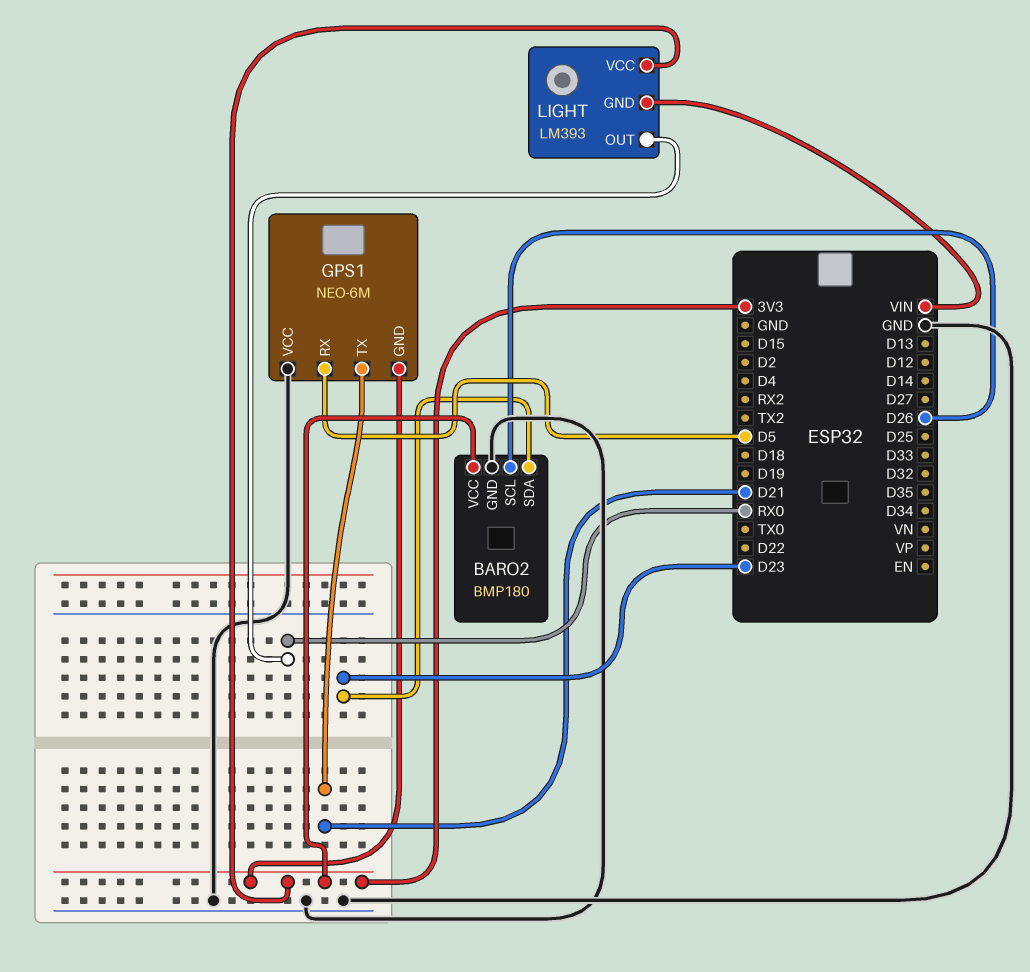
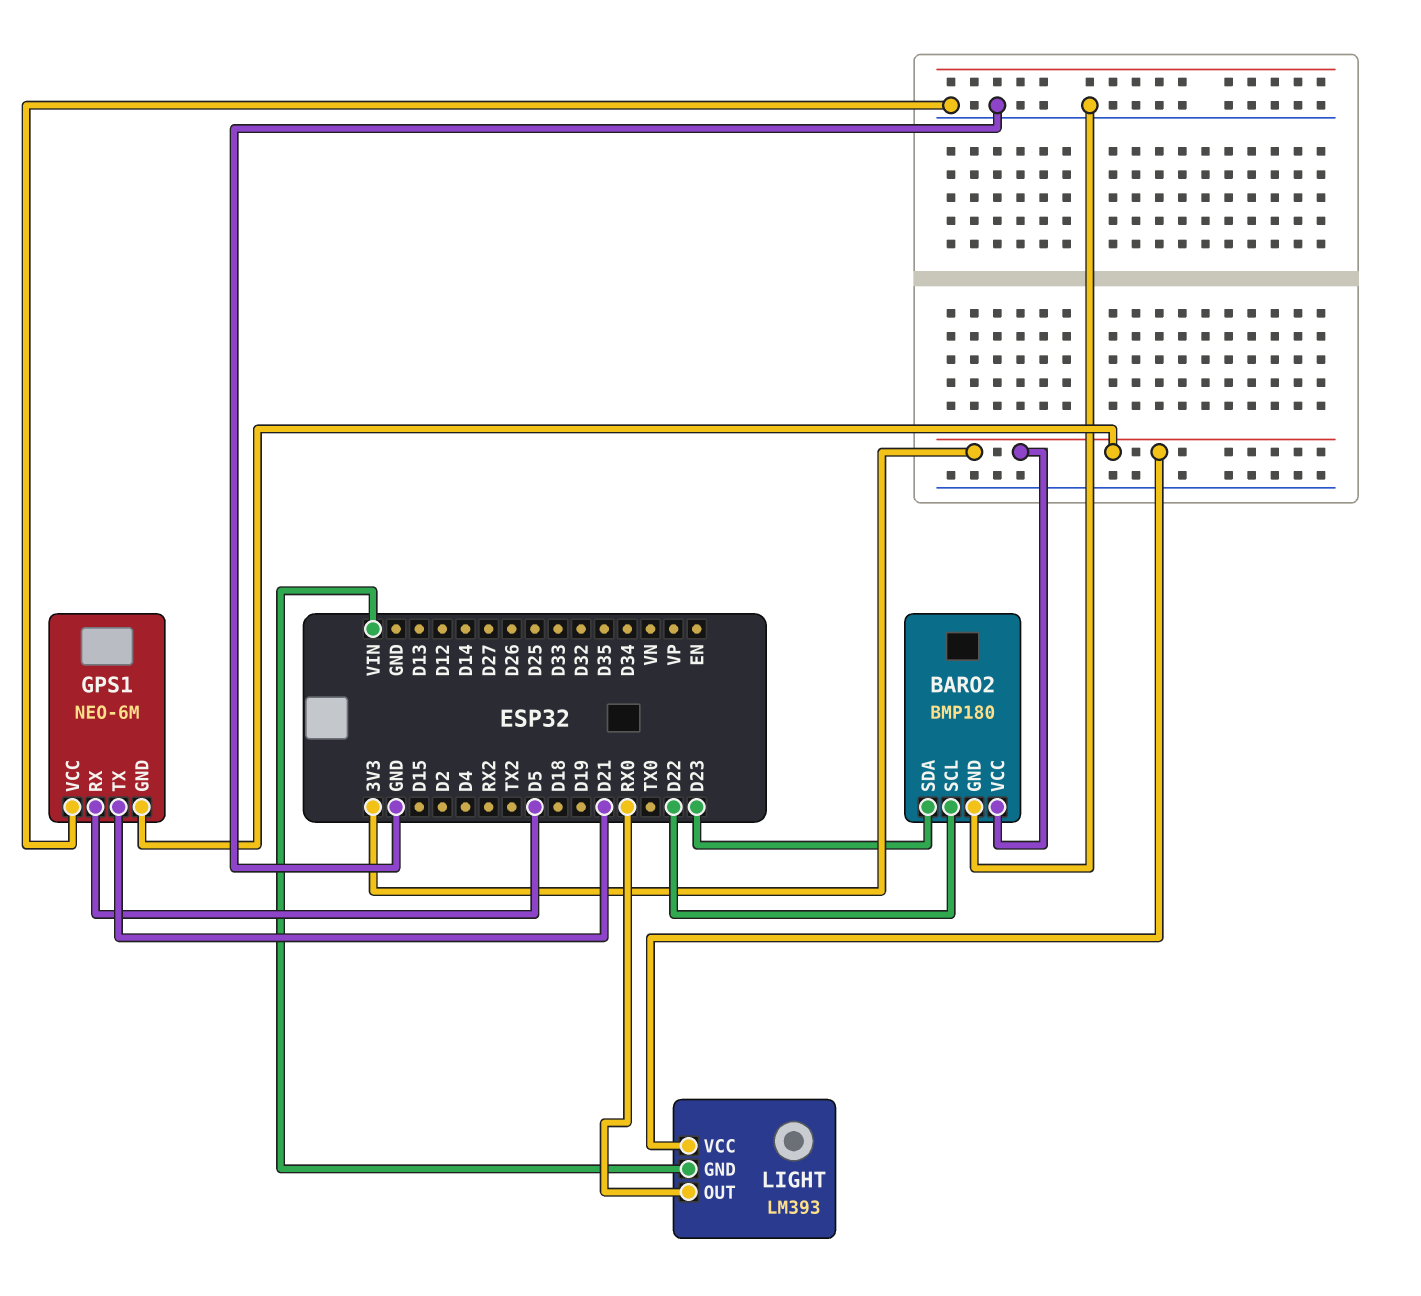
BARO2 pin SCL: D26 -> D22

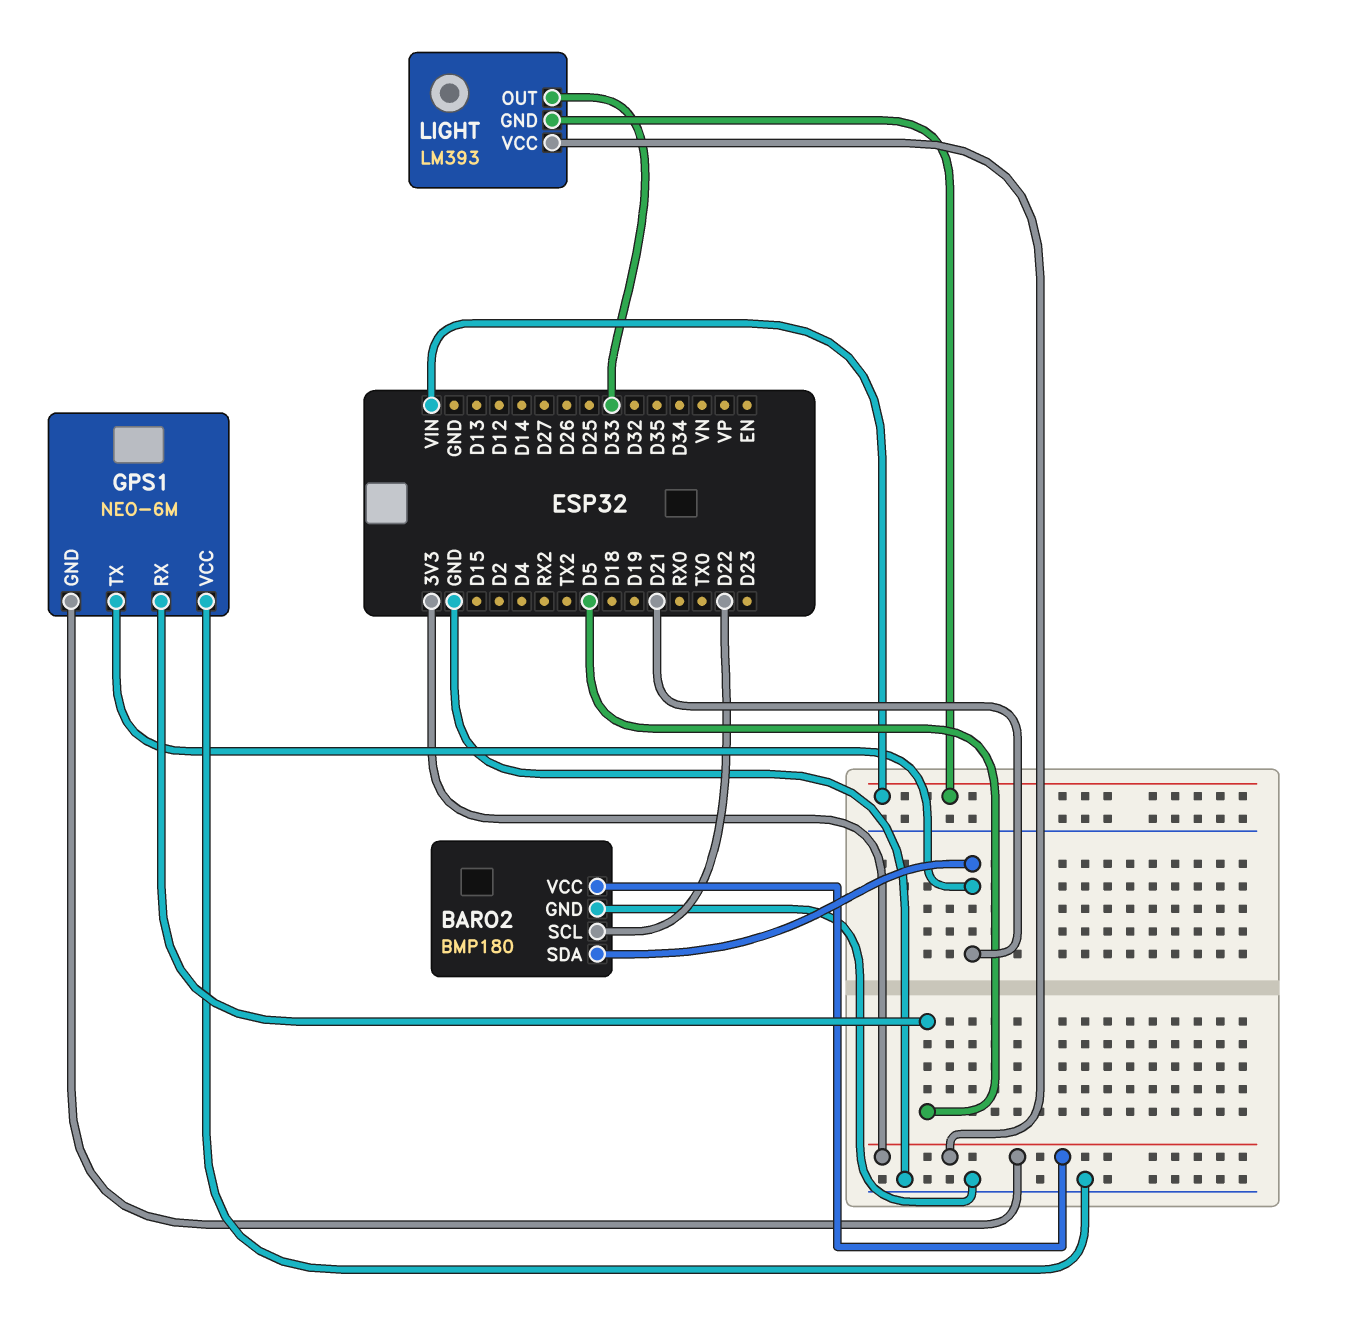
BARO2 pin SDA: D23 -> D21
LIGHT pin OUT: RX0 -> D33

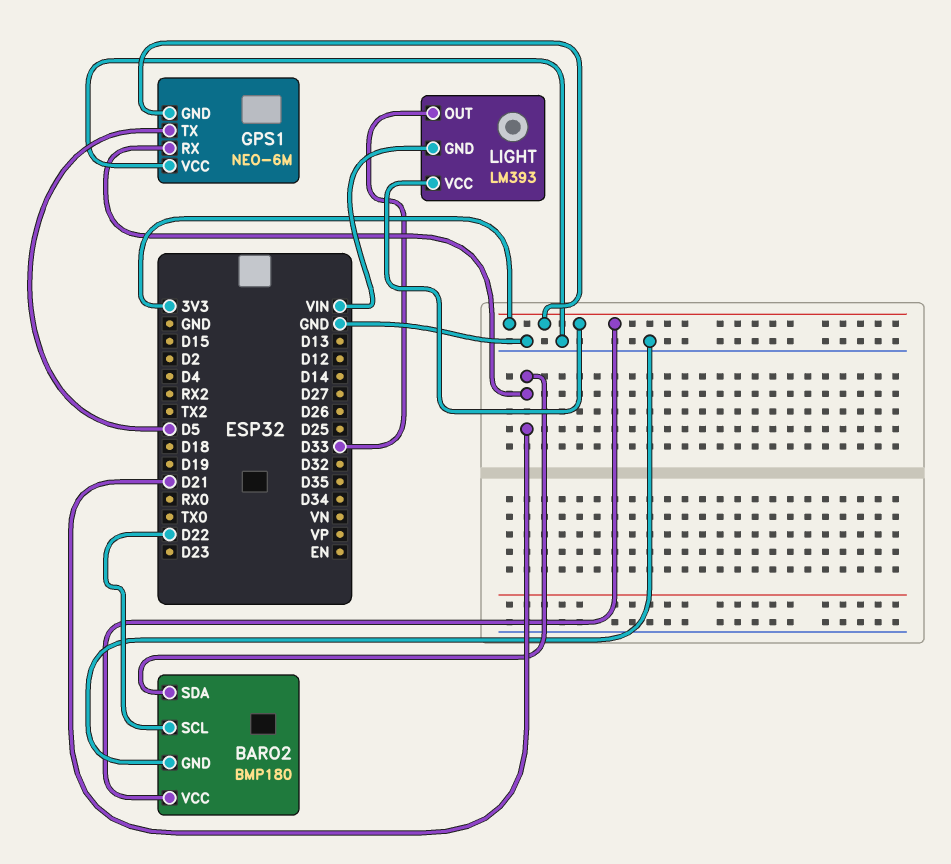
GPS1 pin RX: D5 -> D21
GPS1 pin TX: D21 -> D5

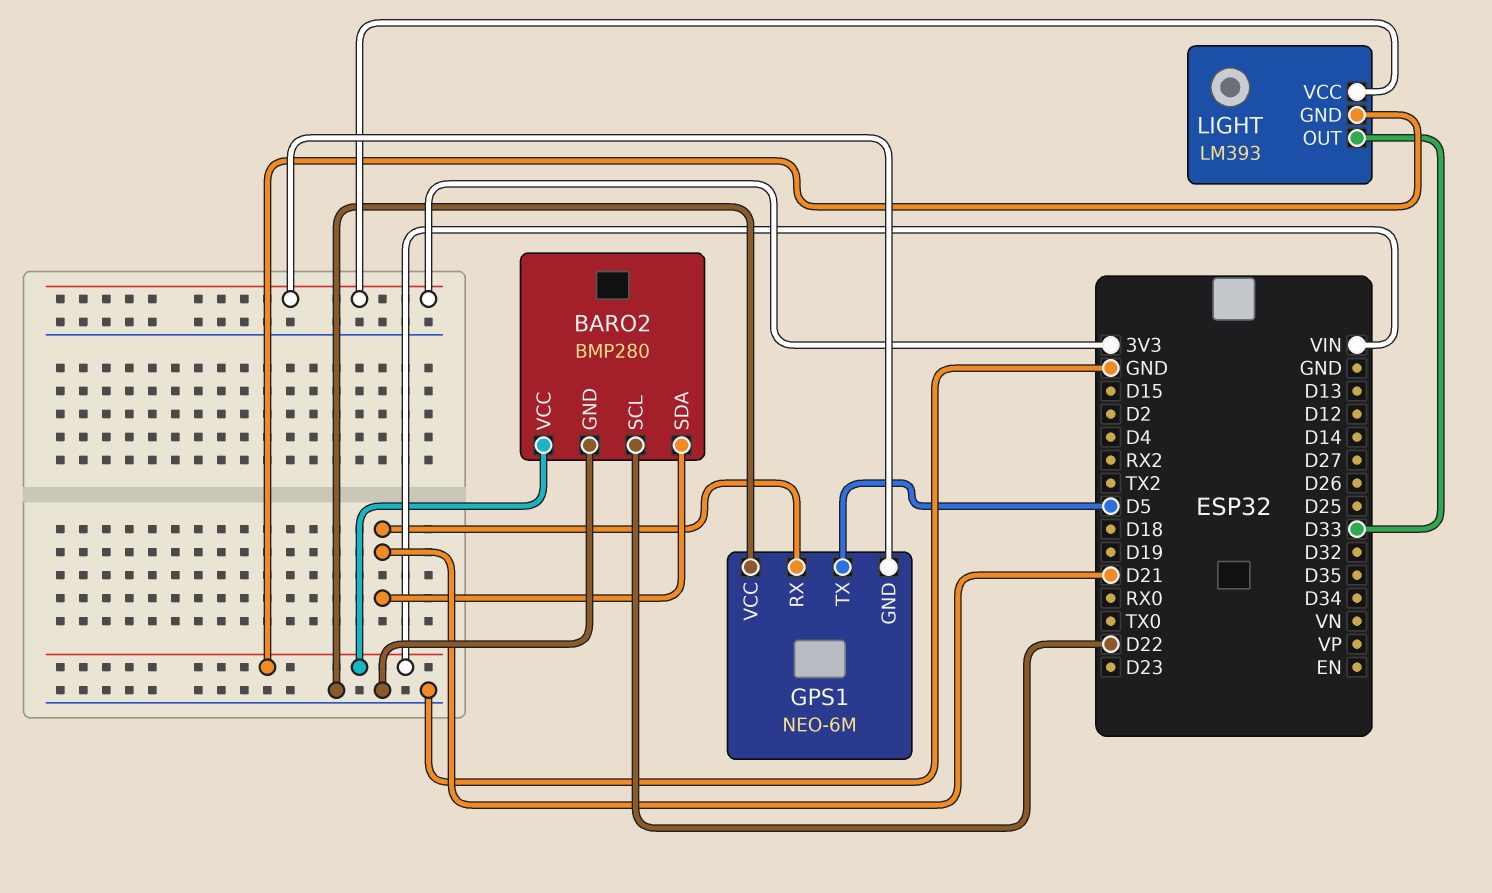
BARO2: BMP180 -> BMP280
BARO2 pin VCC: 3V3 -> VIN

